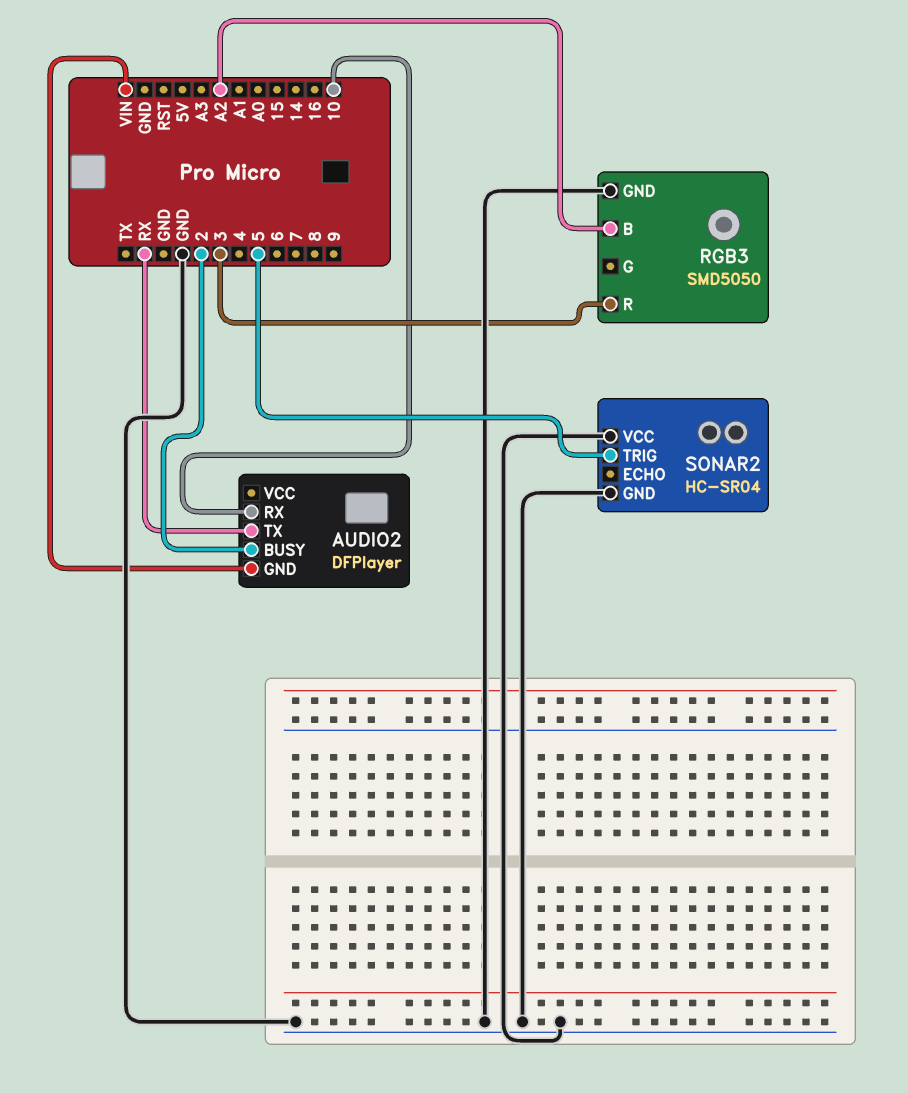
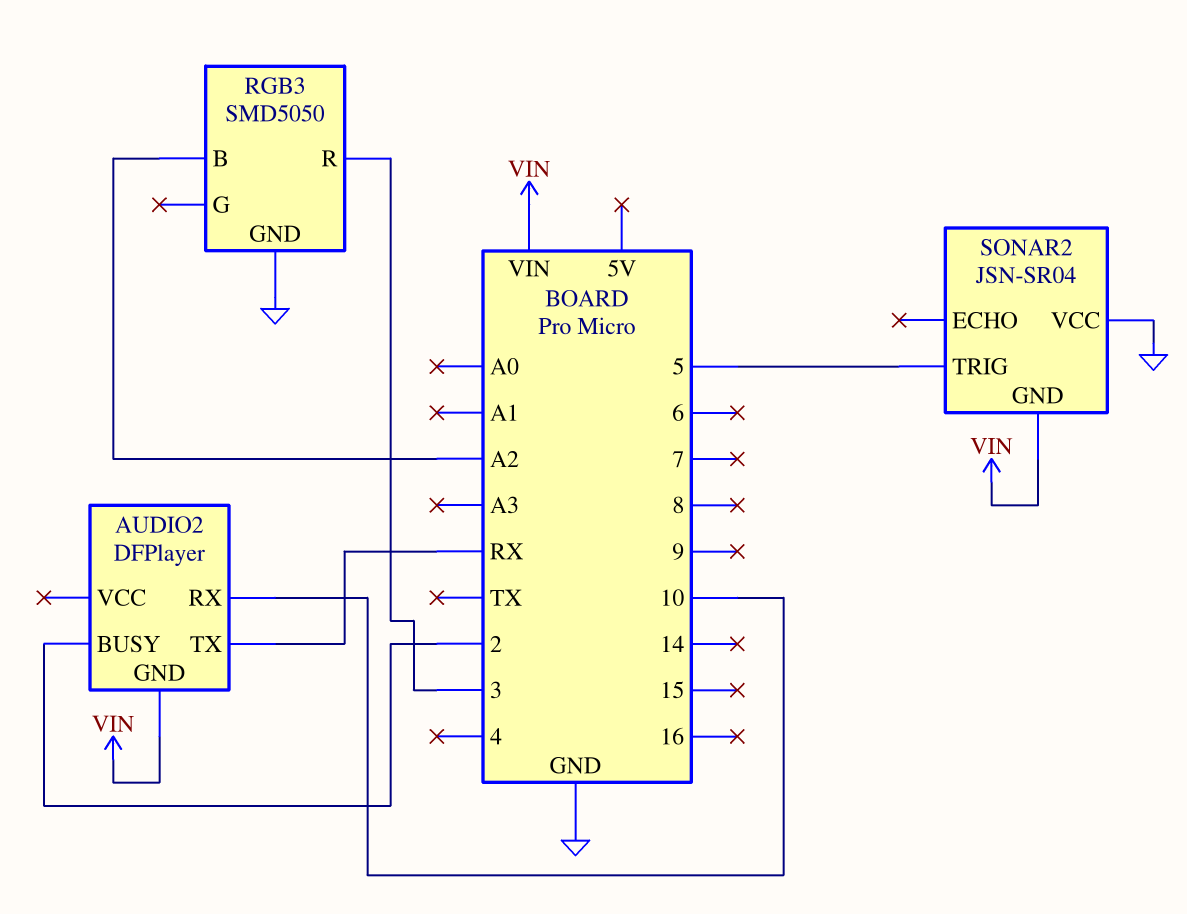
SONAR2: HC-SR04 -> JSN-SR04
SONAR2 pin GND: GND -> VIN

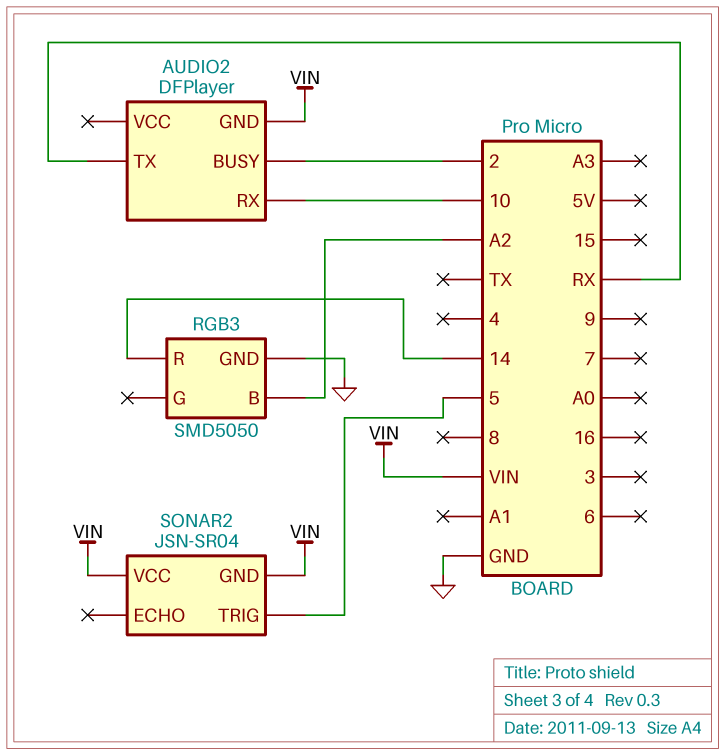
RGB3 pin R: 3 -> 14
SONAR2 pin VCC: GND -> VIN

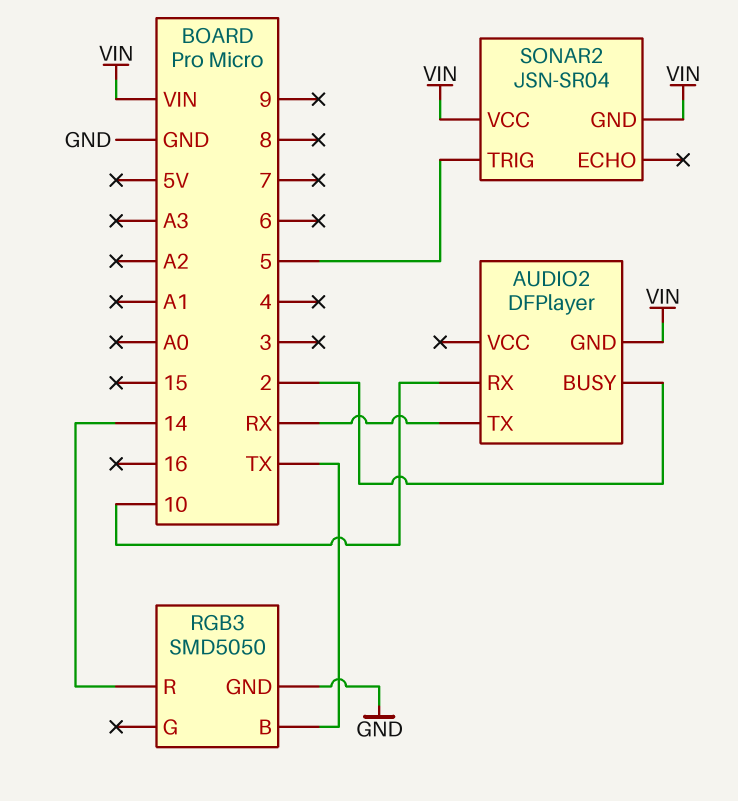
RGB3 pin B: A2 -> TX

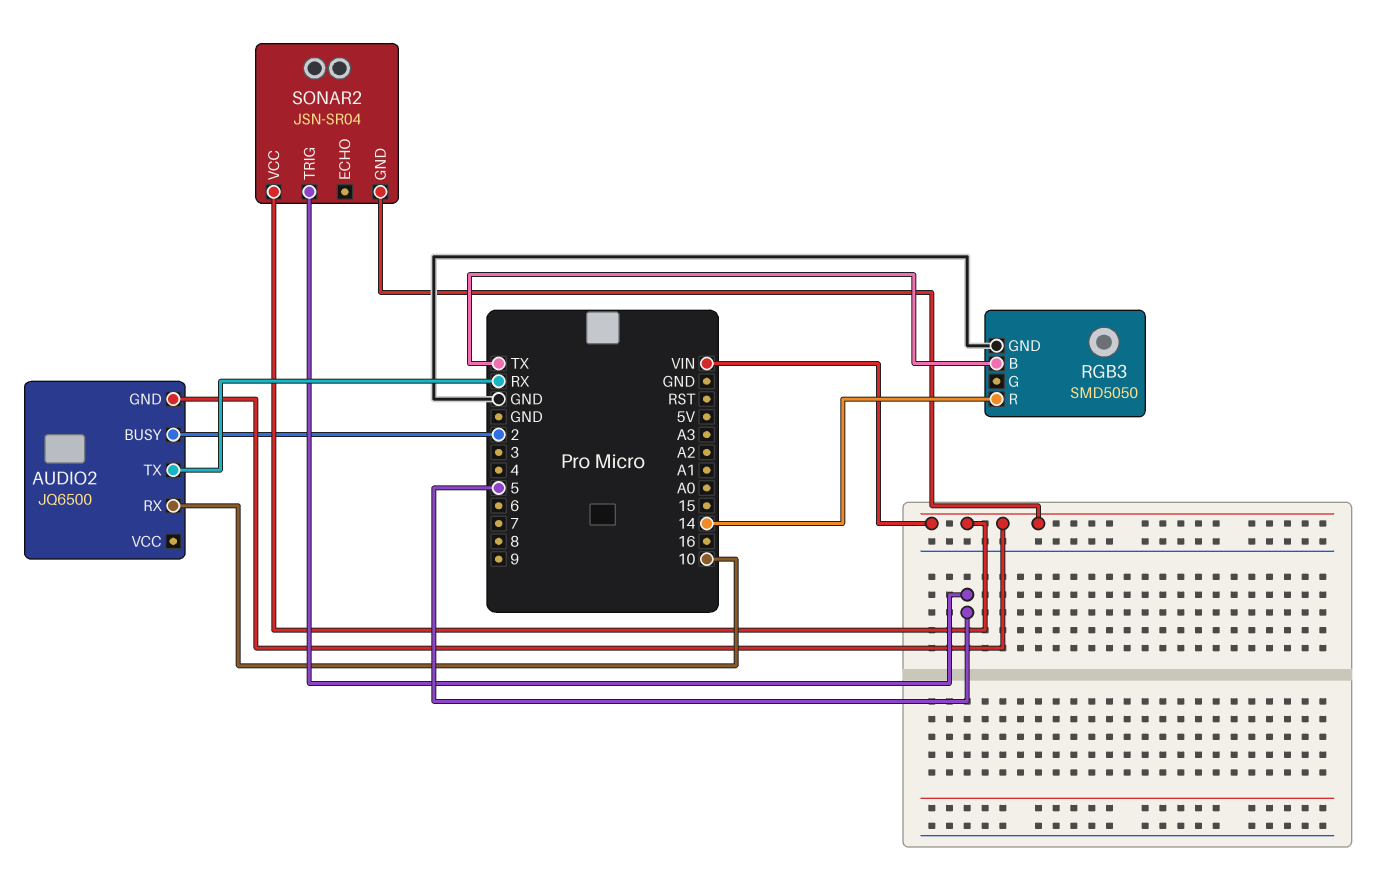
AUDIO2: DFPlayer -> JQ6500

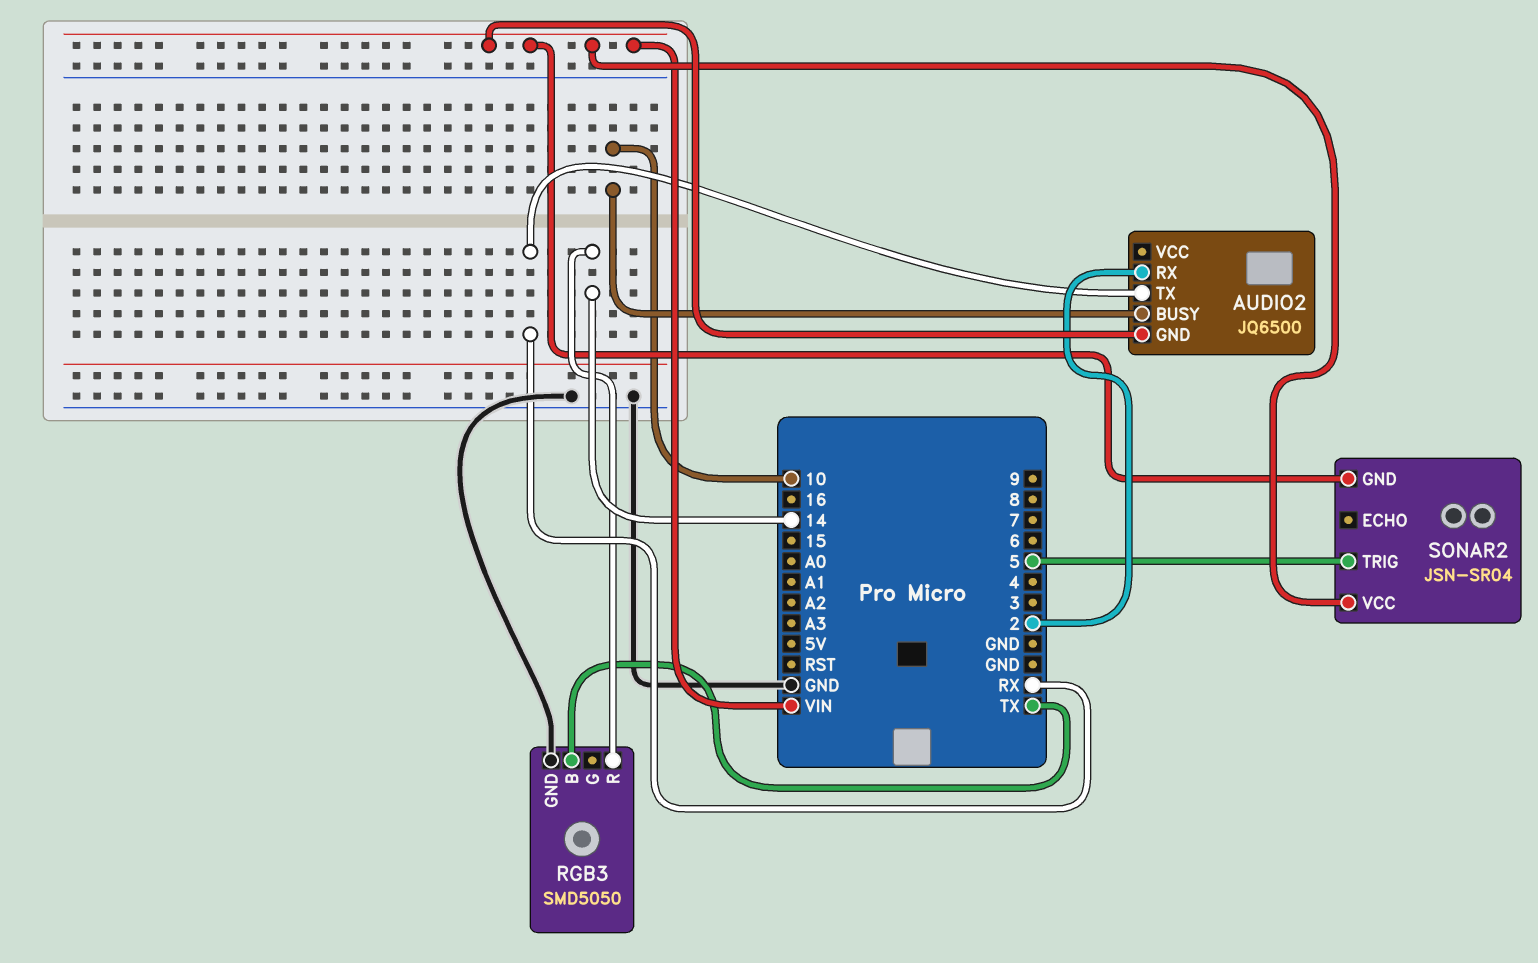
AUDIO2 pin BUSY: 2 -> 10
AUDIO2 pin RX: 10 -> 2

